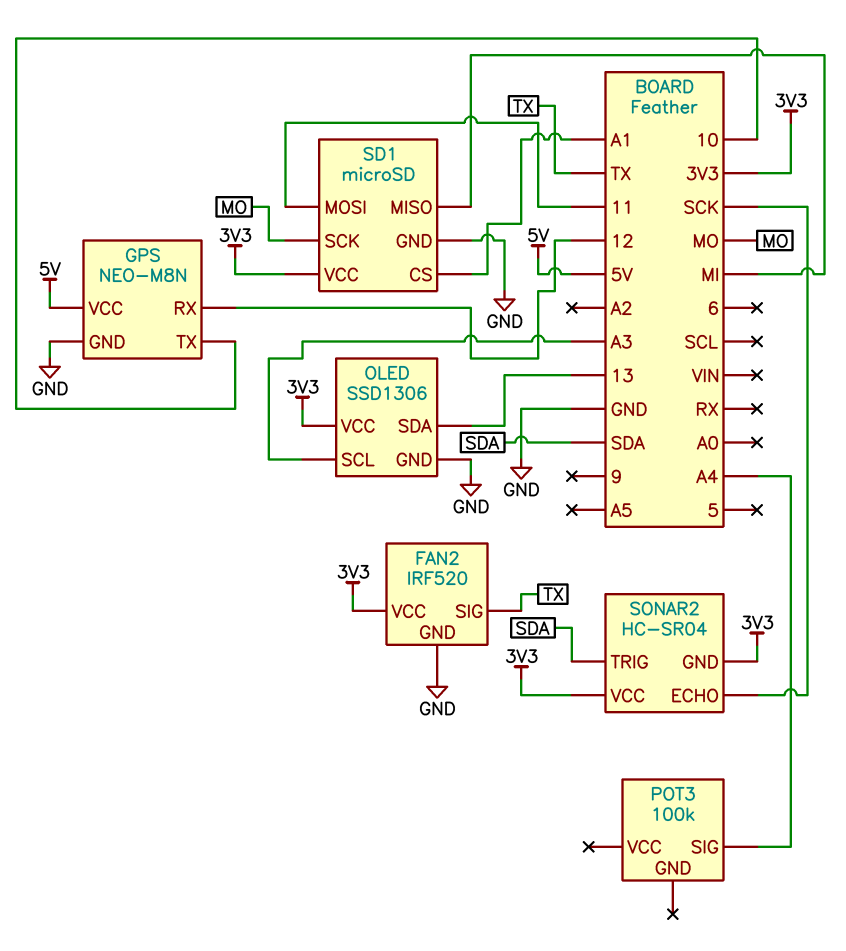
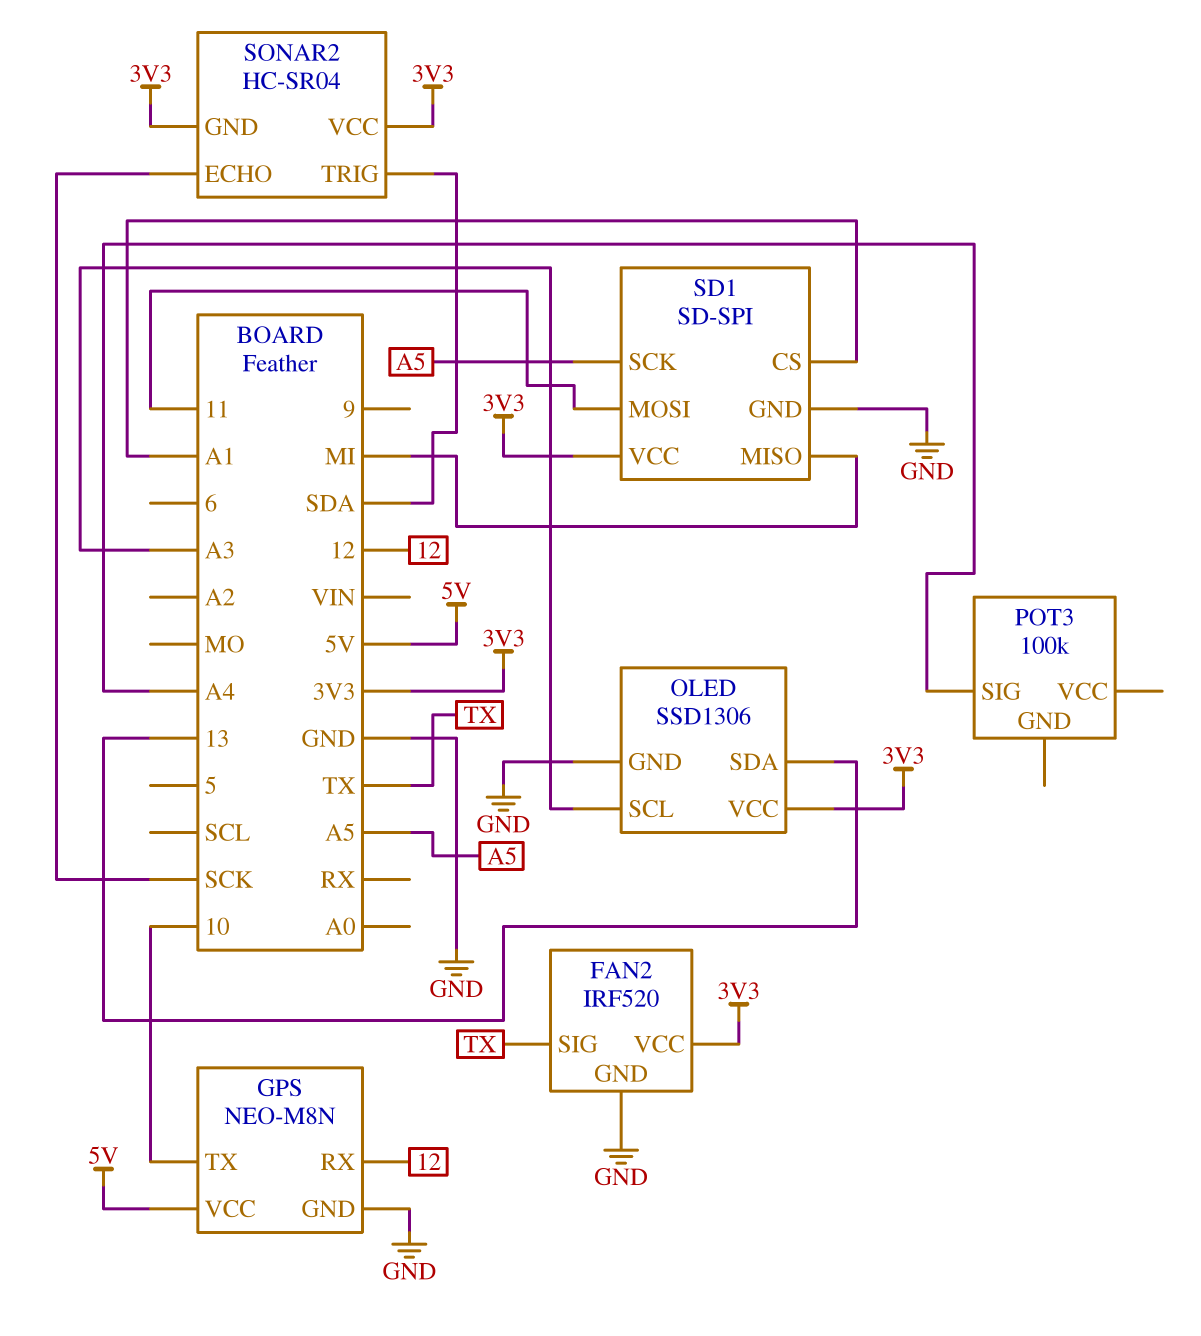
SD1: microSD -> SD-SPI
SD1 pin SCK: MO -> A5

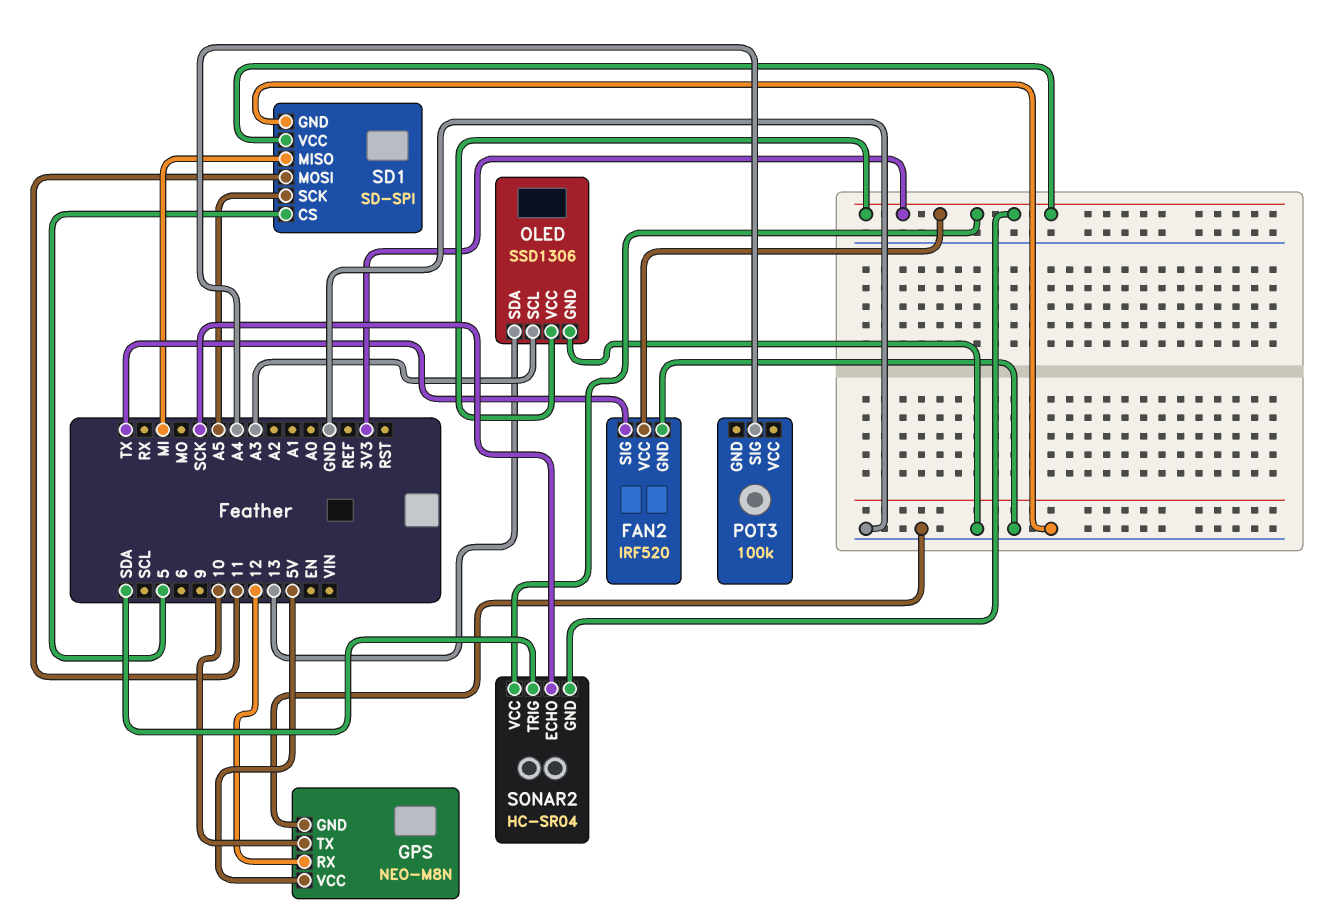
SD1 pin CS: A1 -> 5

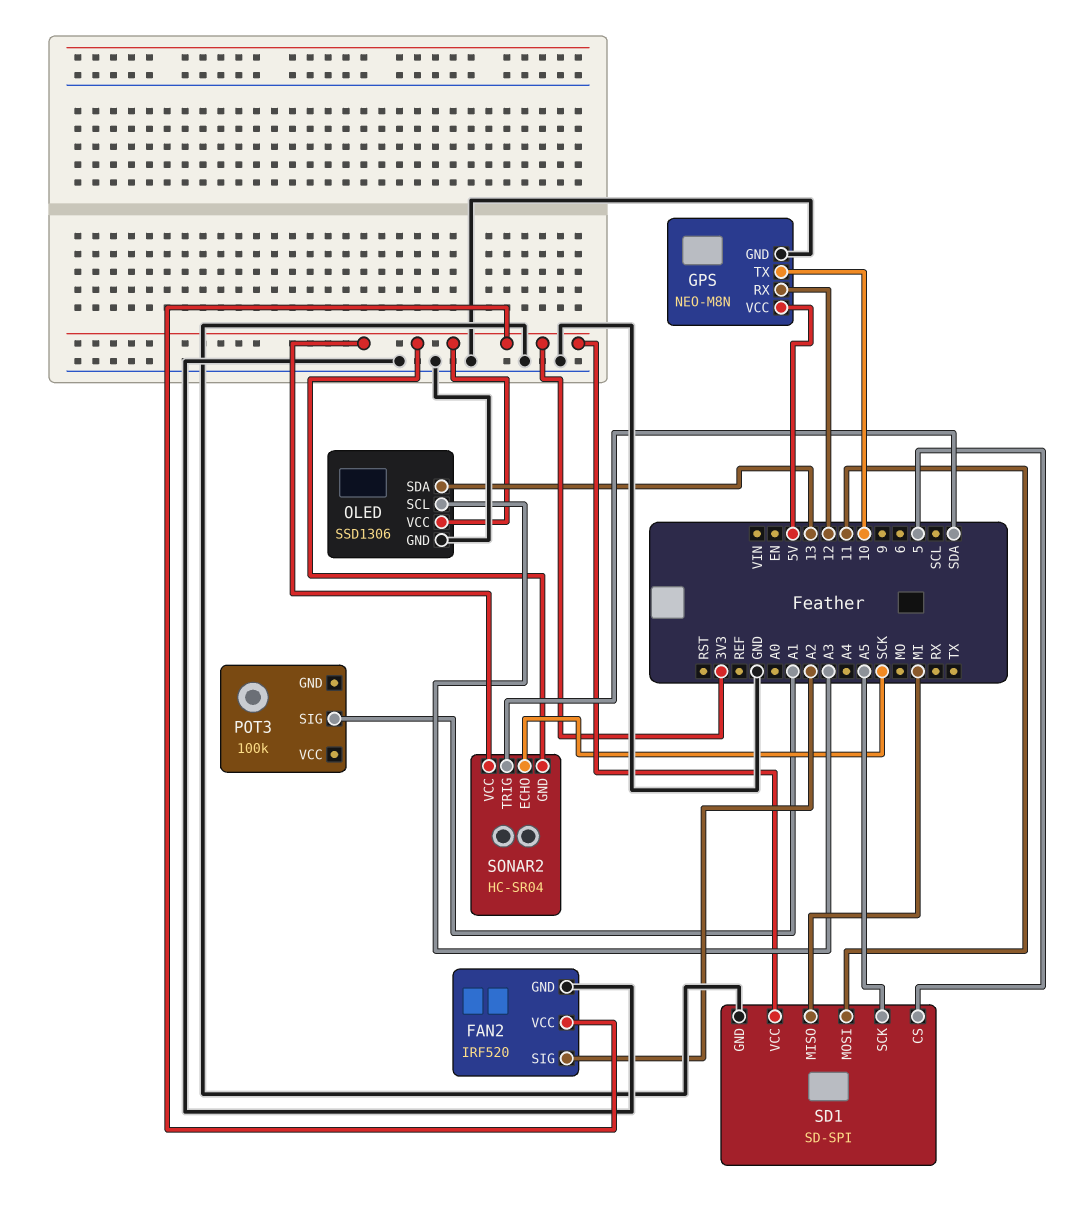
FAN2 pin SIG: TX -> A2
POT3 pin SIG: A4 -> A1

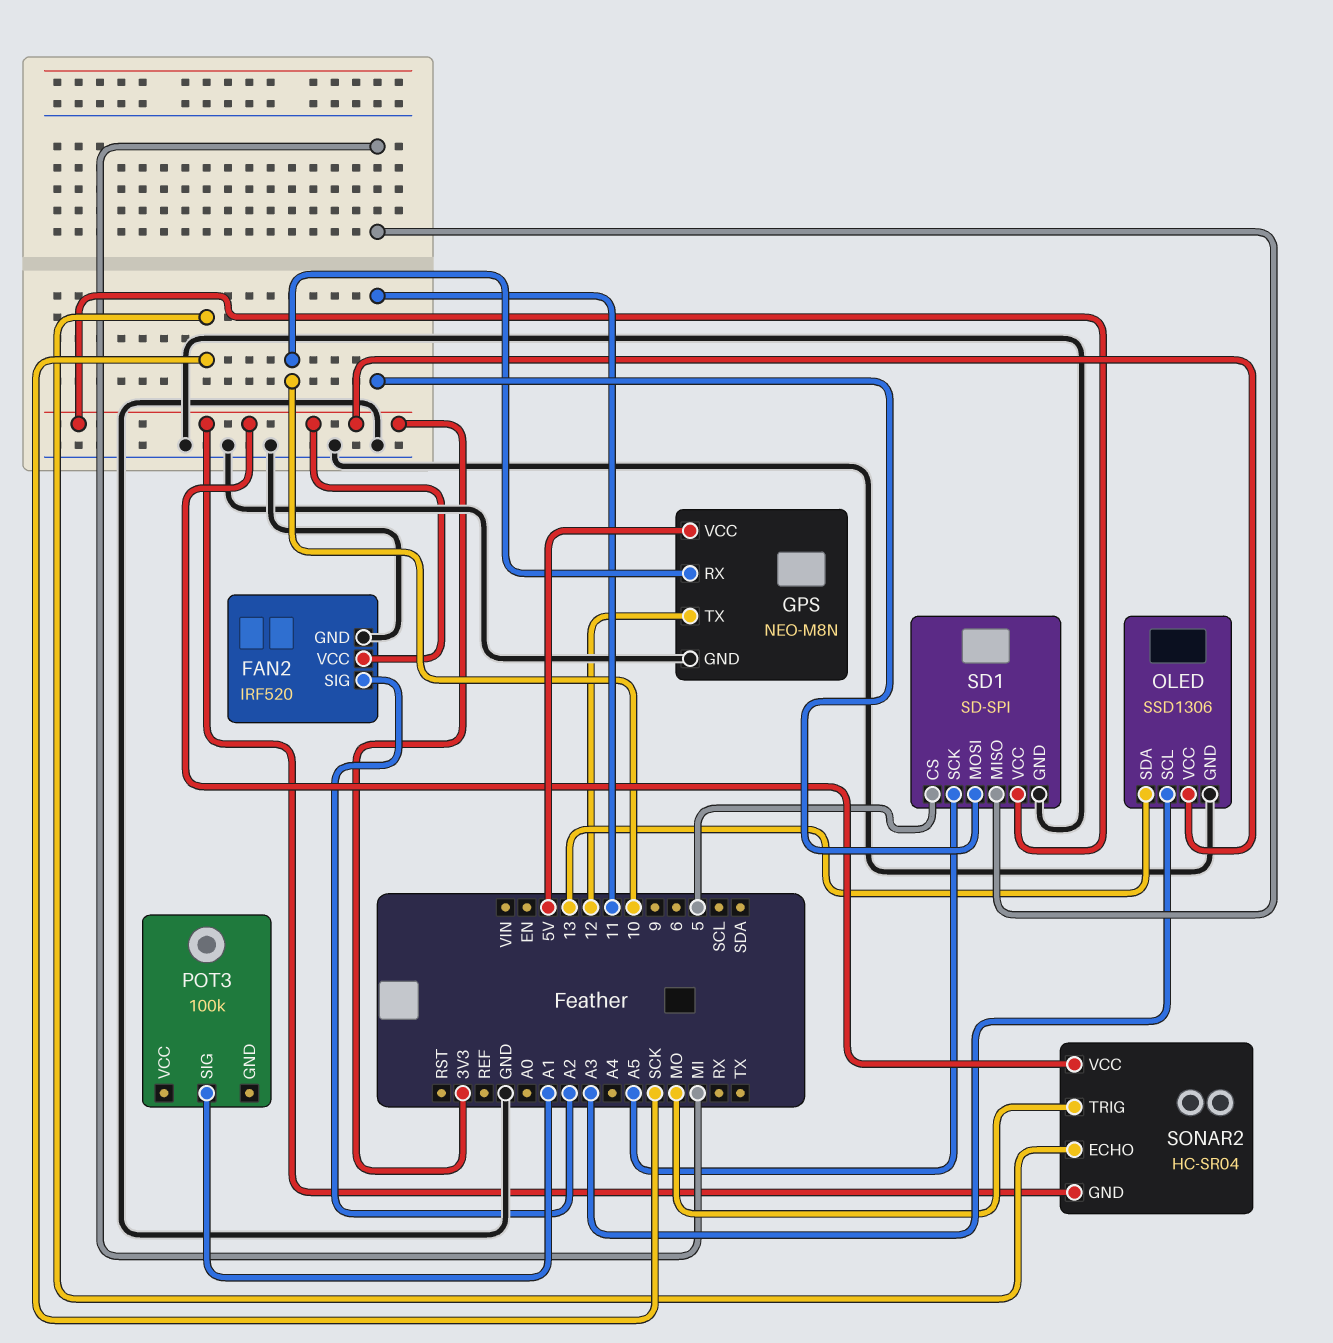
GPS pin RX: 12 -> 10
GPS pin TX: 10 -> 12
SONAR2 pin TRIG: SDA -> MO

